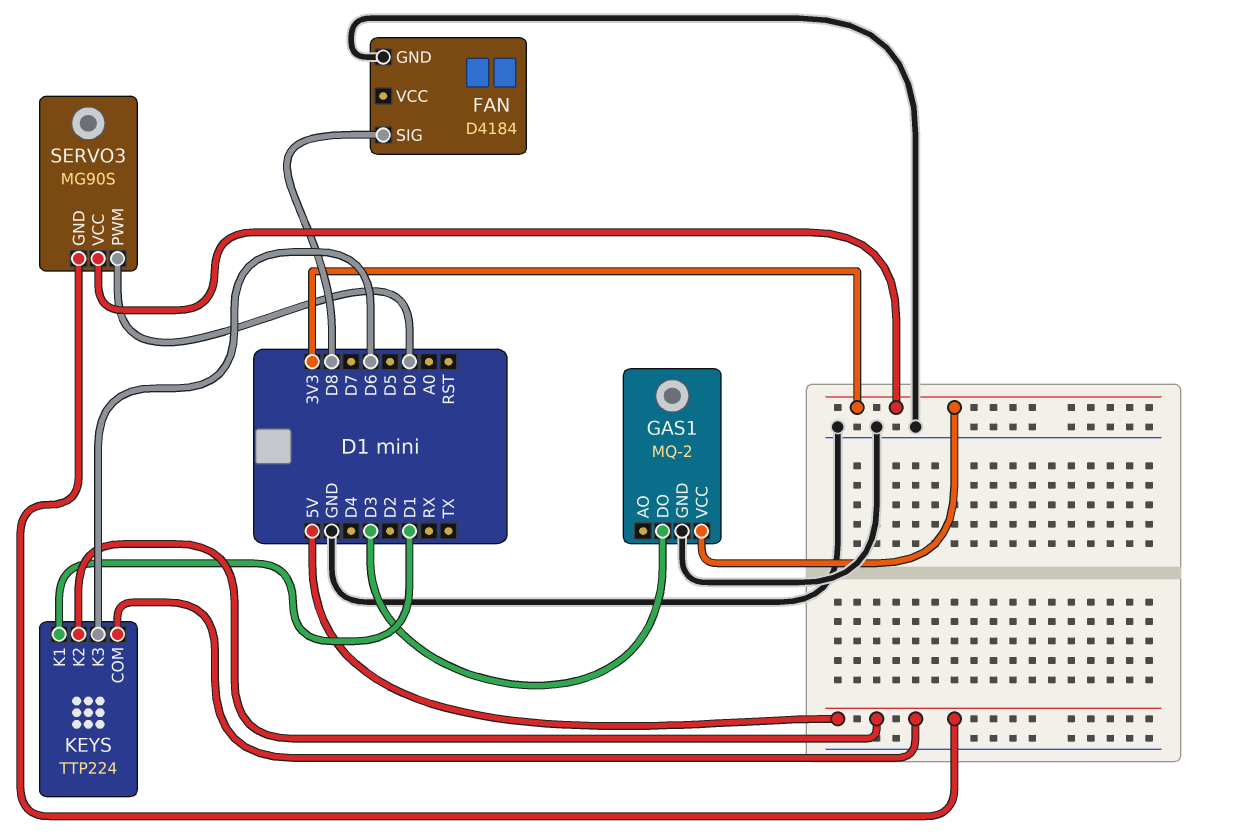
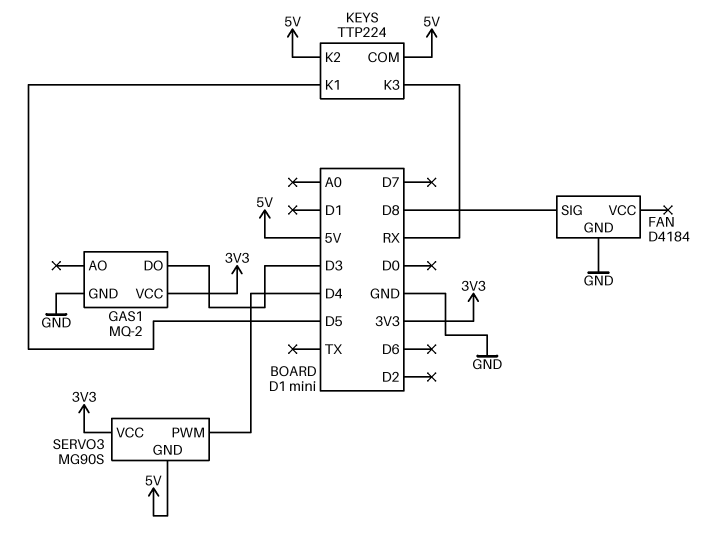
KEYS pin K1: D1 -> D5
KEYS pin K3: D6 -> RX
SERVO3 pin PWM: D0 -> D4

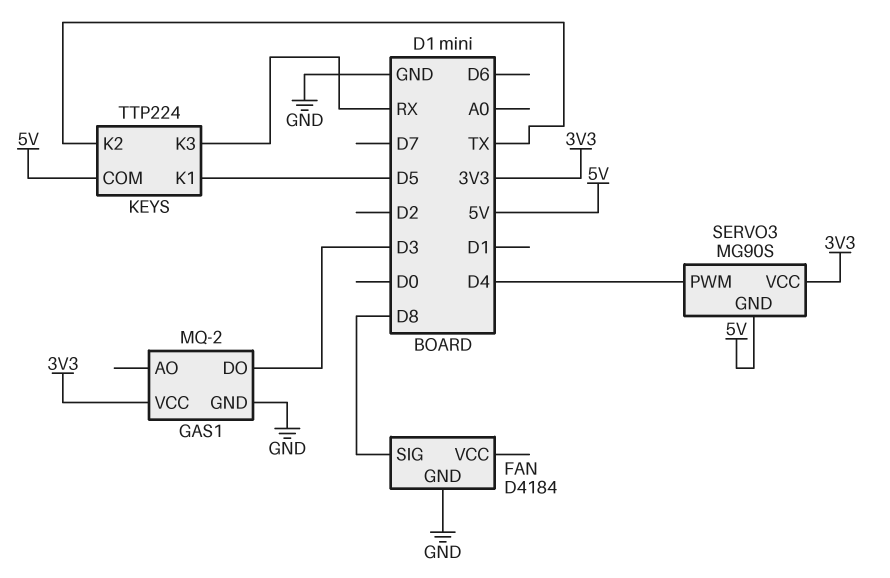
KEYS pin K2: 5V -> TX

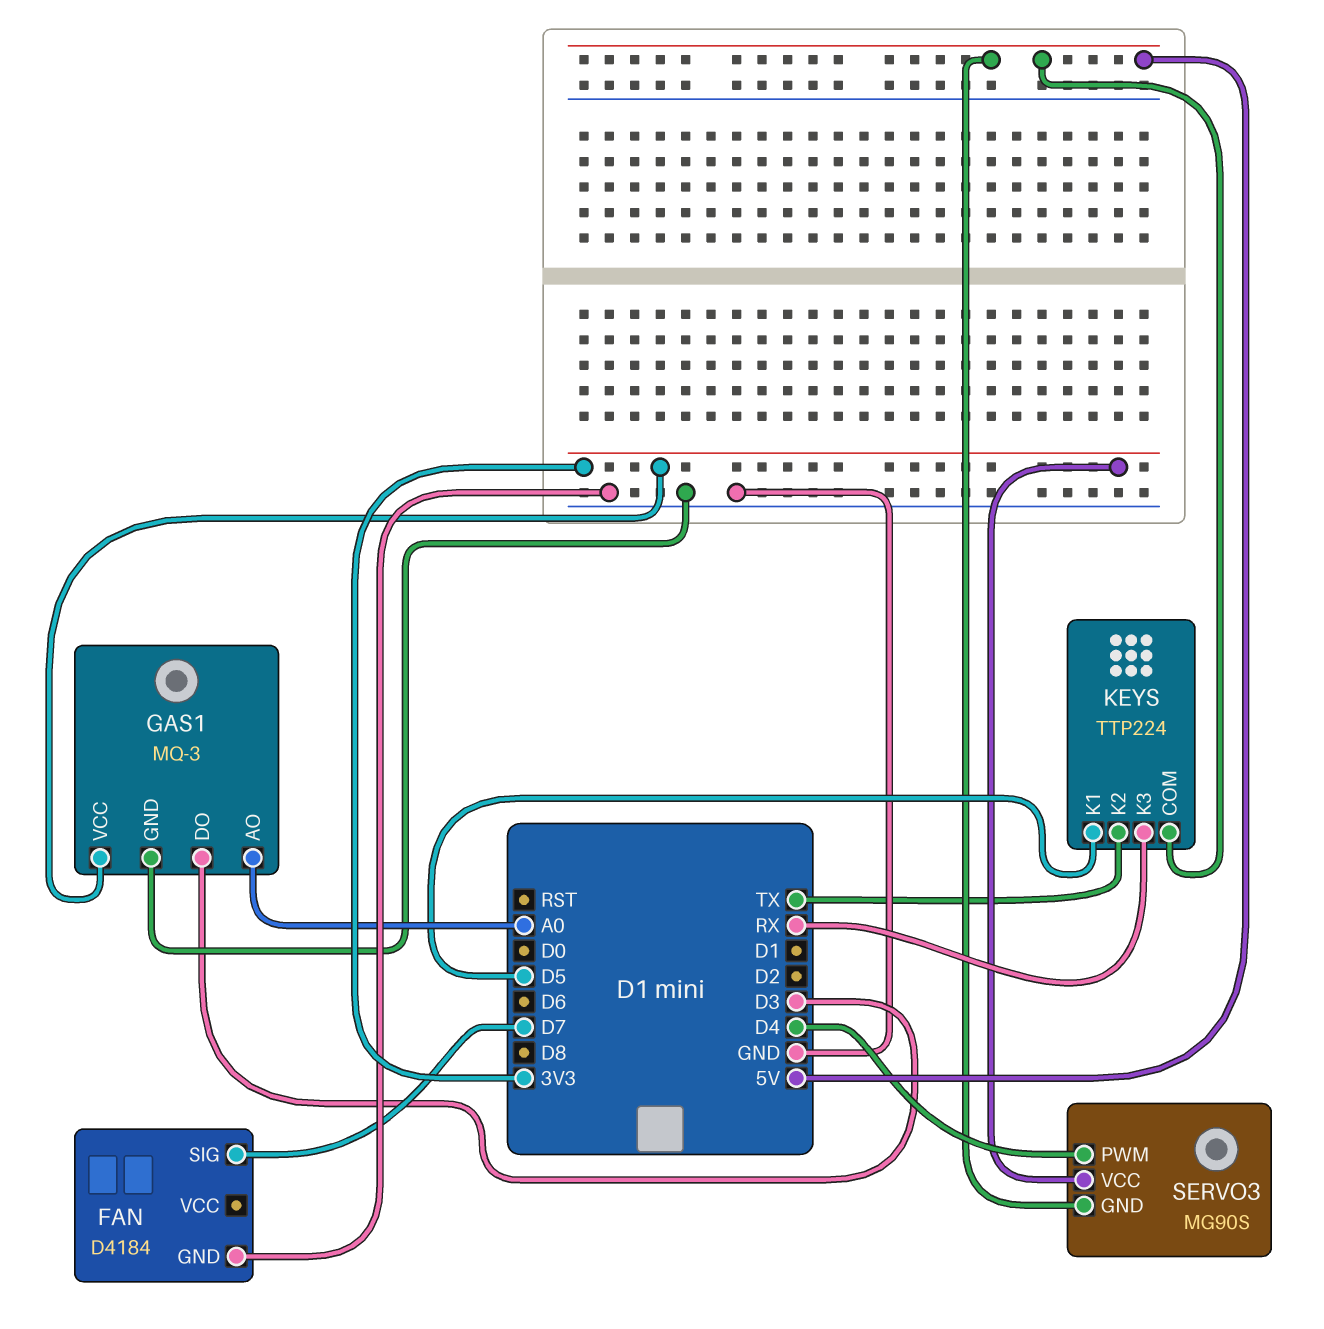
FAN pin SIG: D8 -> D7
GAS1: MQ-2 -> MQ-3
GAS1 pin AO: none -> A0

